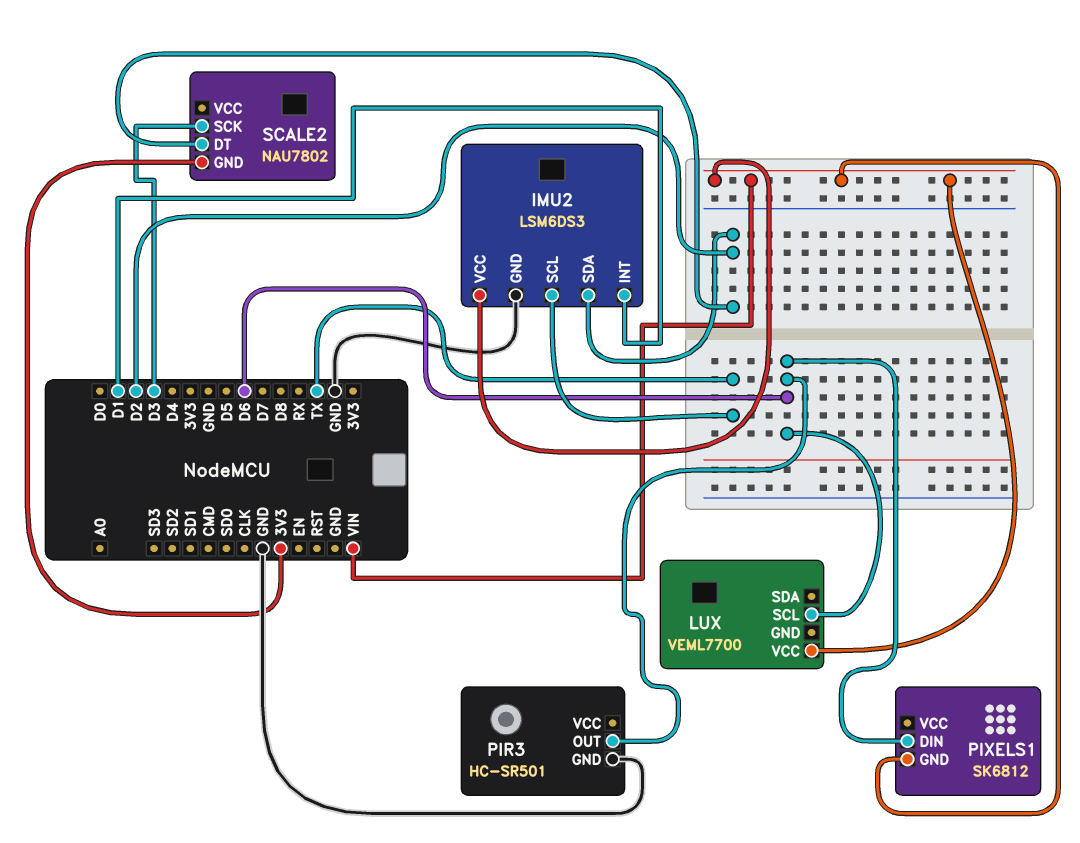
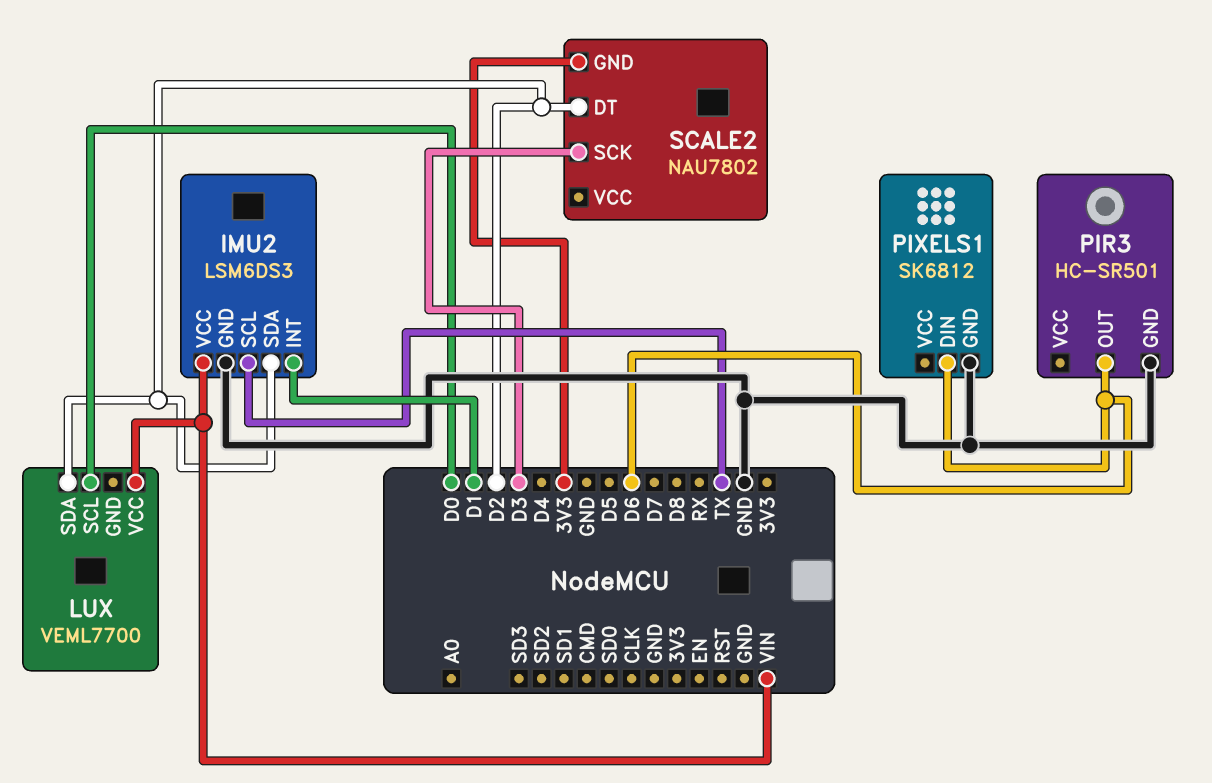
LUX pin SCL: D6 -> D0
LUX pin SDA: none -> D2
PIXELS1 pin GND: VIN -> GND

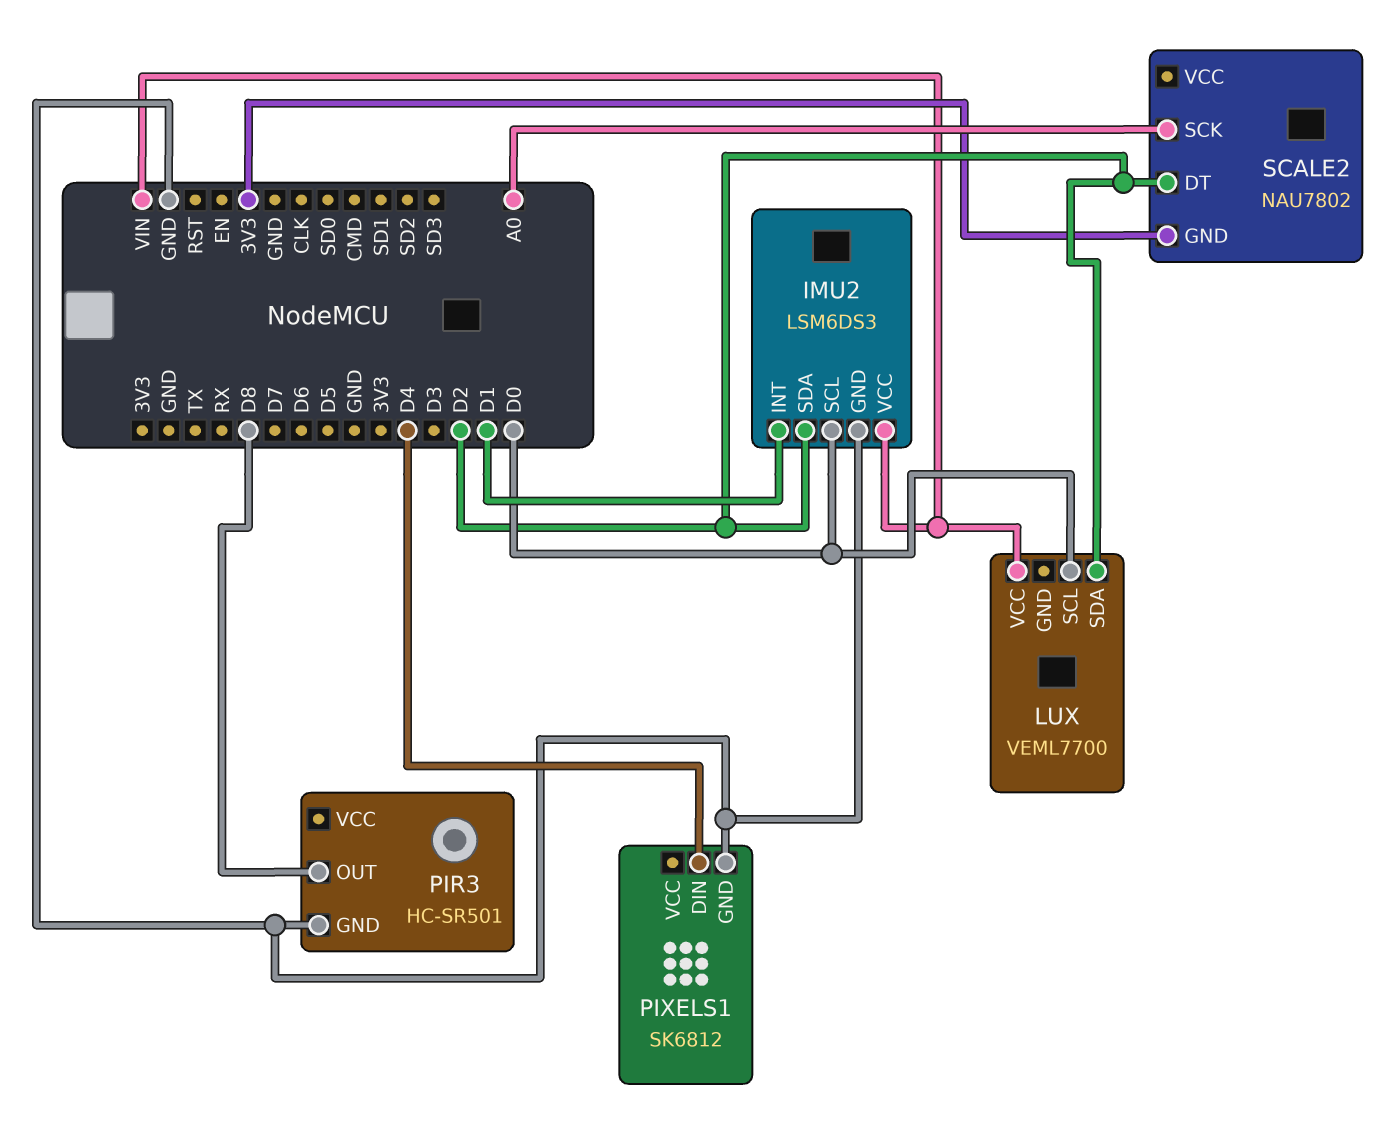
IMU2 pin SCL: TX -> D0
PIR3 pin OUT: D6 -> D8
PIXELS1 pin DIN: D6 -> D4
SCALE2 pin SCK: D3 -> A0

